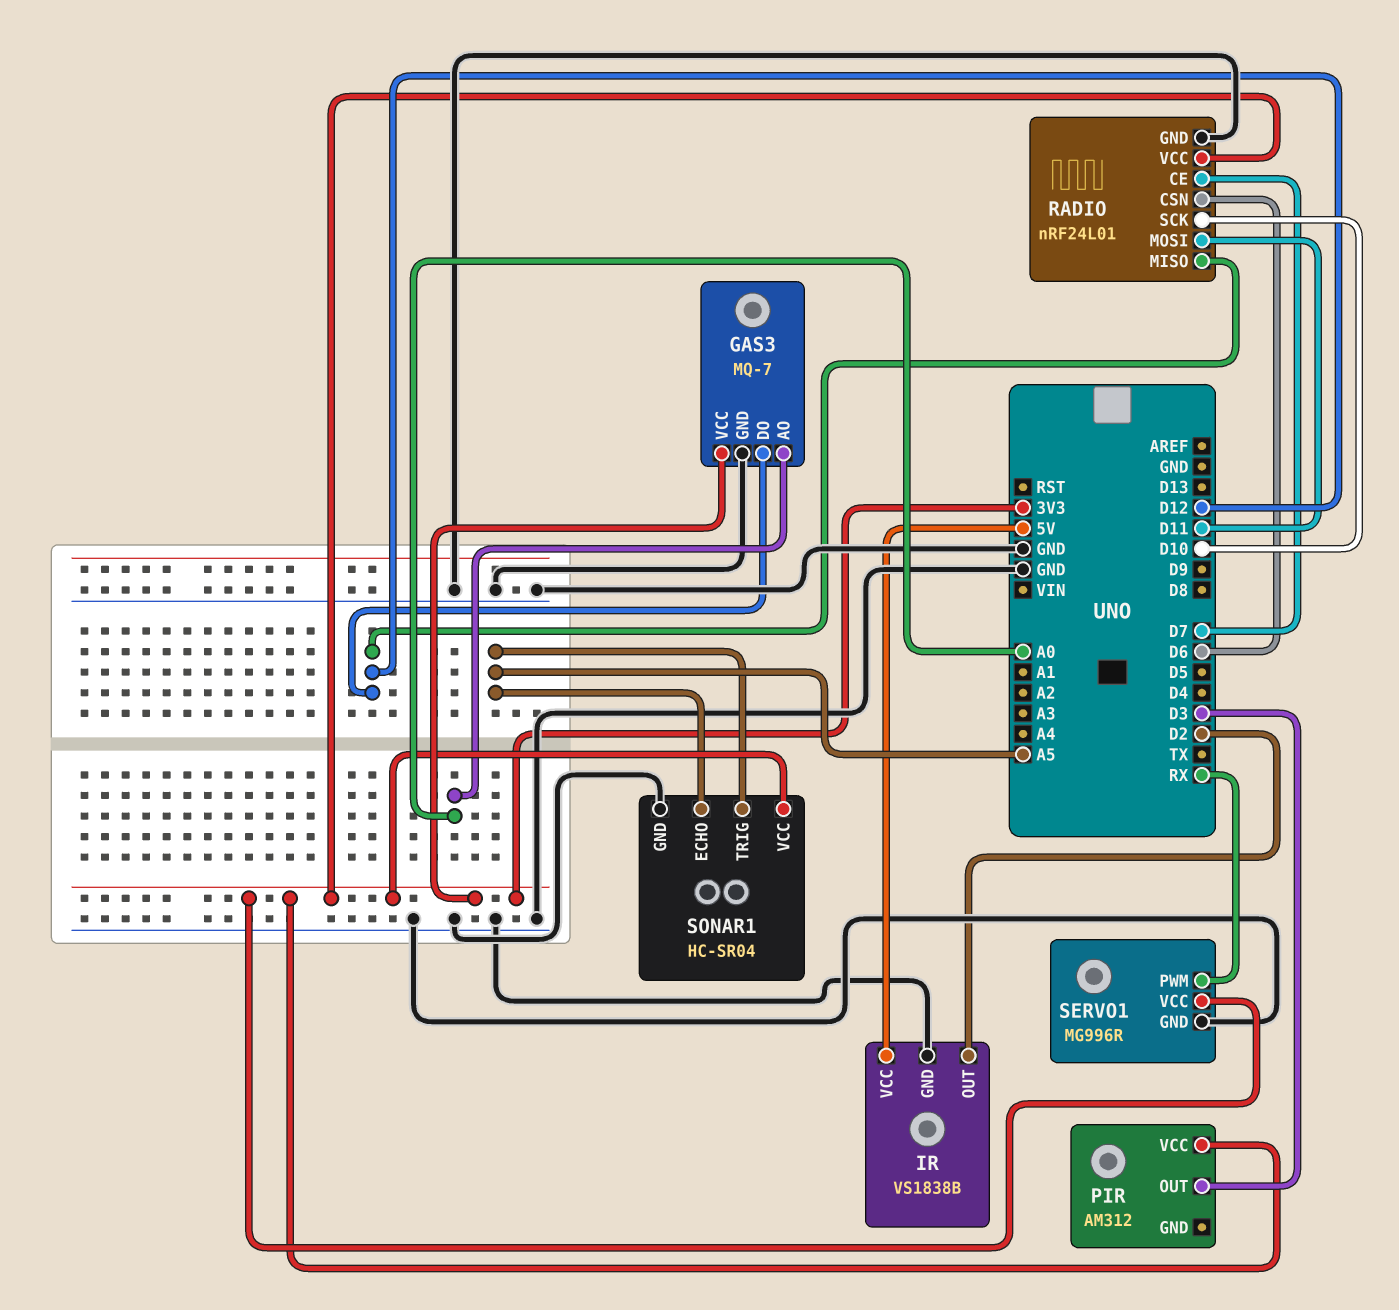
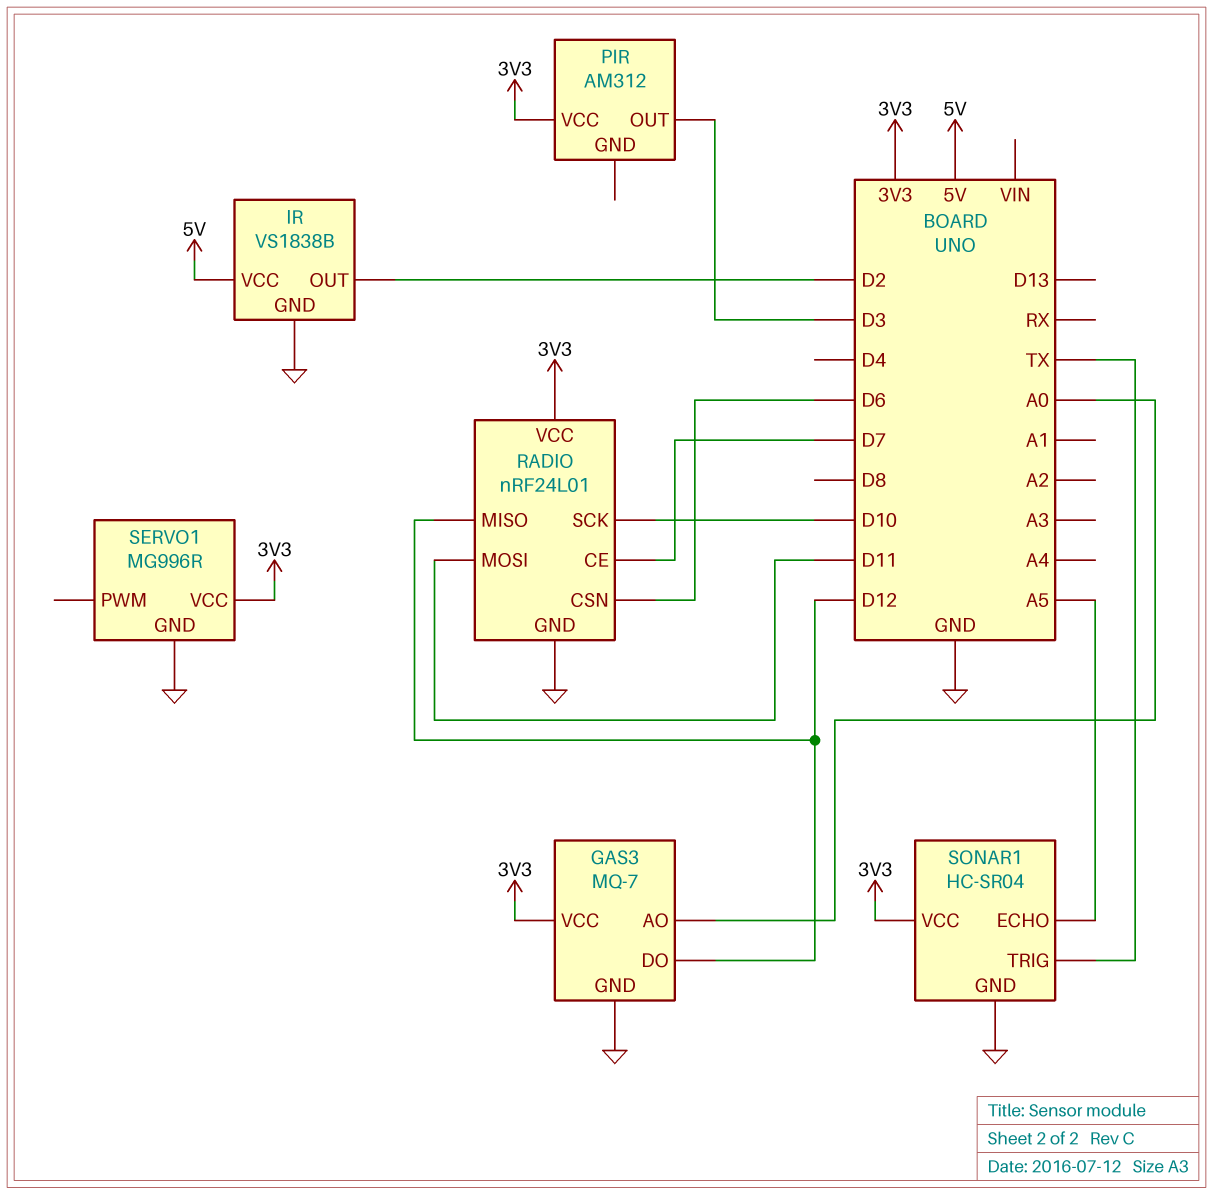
SERVO1 pin PWM: RX -> none
SONAR1 pin TRIG: A5 -> TX

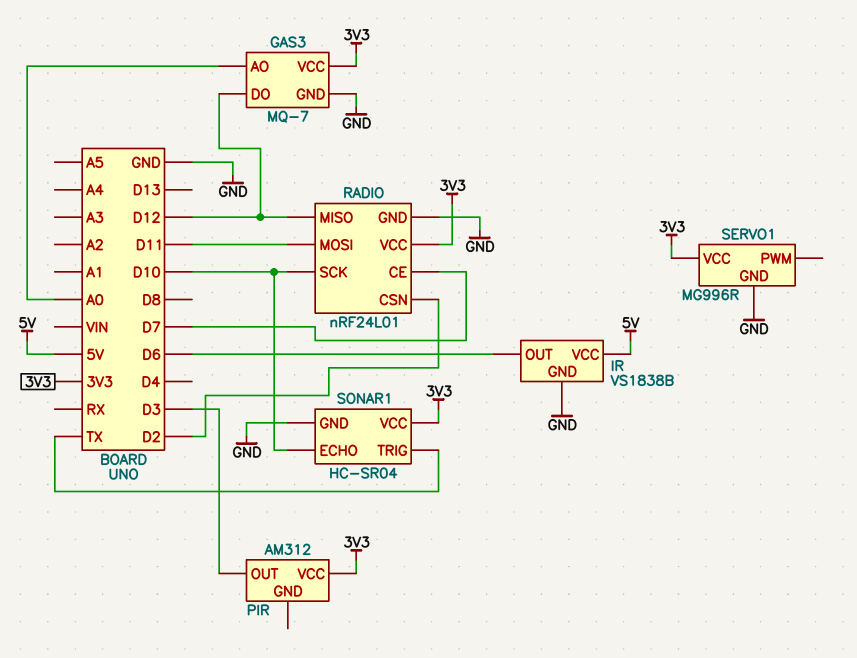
IR pin OUT: D2 -> D6
RADIO pin CSN: D6 -> D2
SONAR1 pin ECHO: A5 -> D10

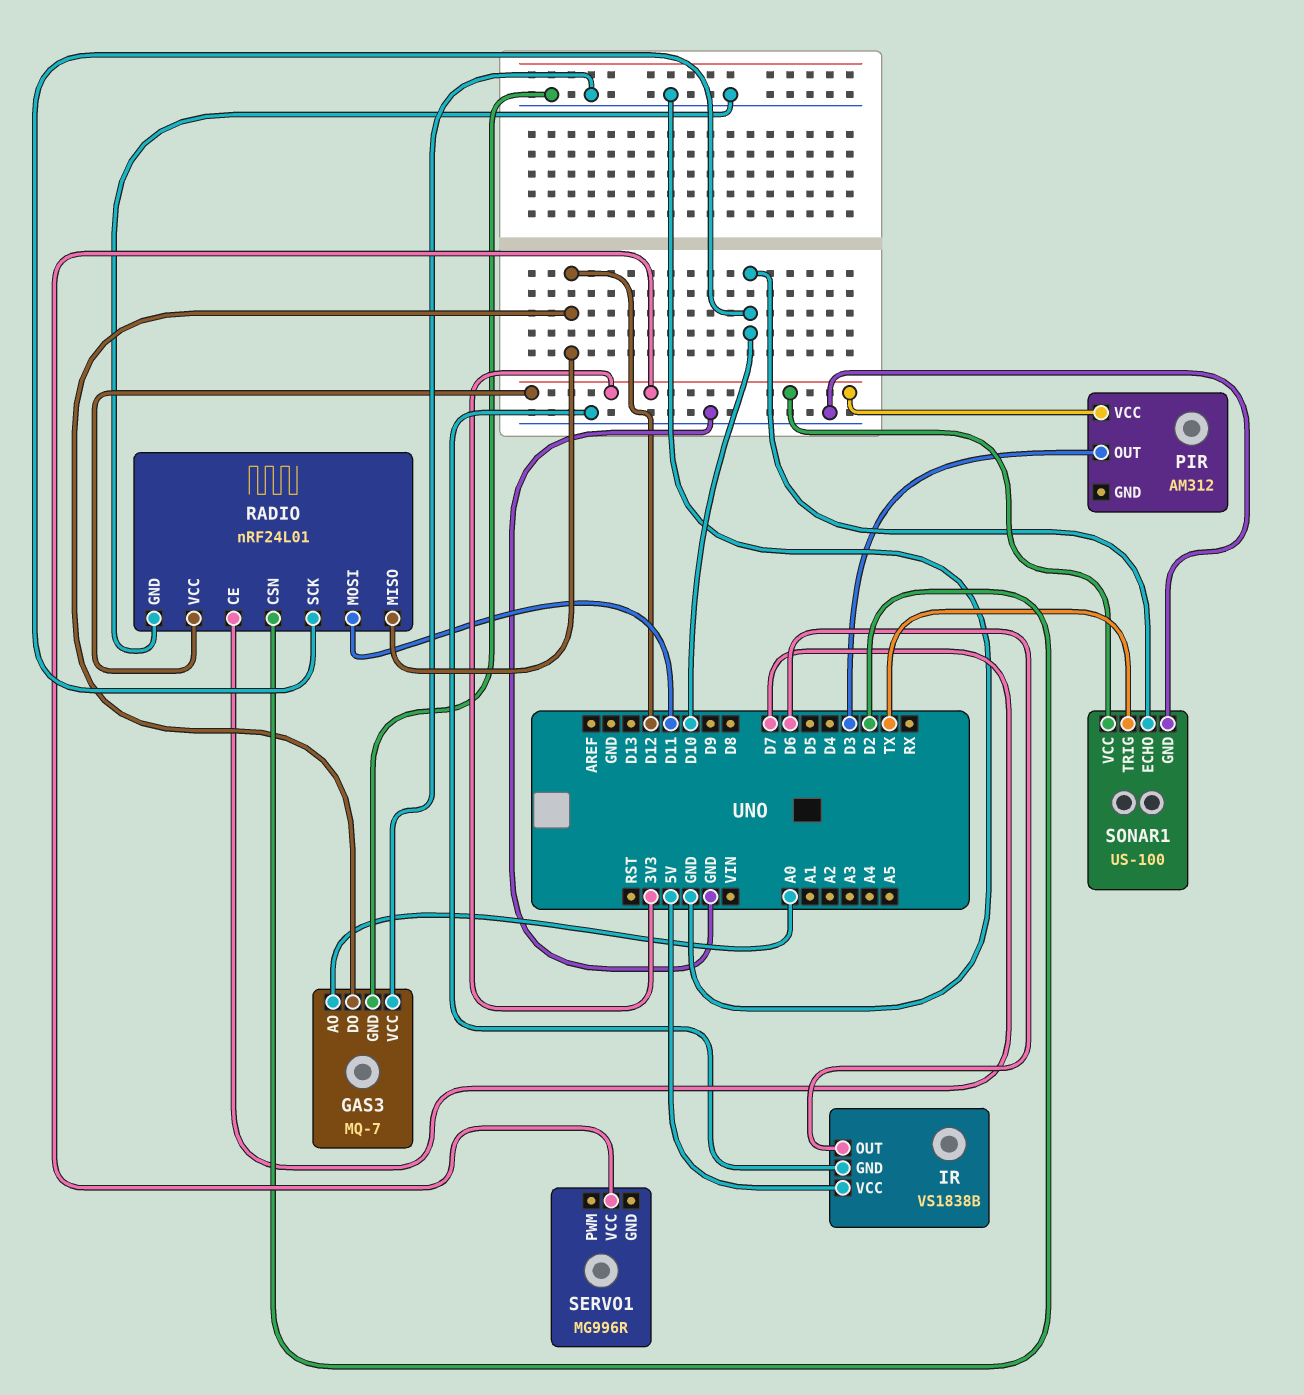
GAS3 pin VCC: 3V3 -> GND
SERVO1 pin GND: GND -> none
SONAR1: HC-SR04 -> US-100

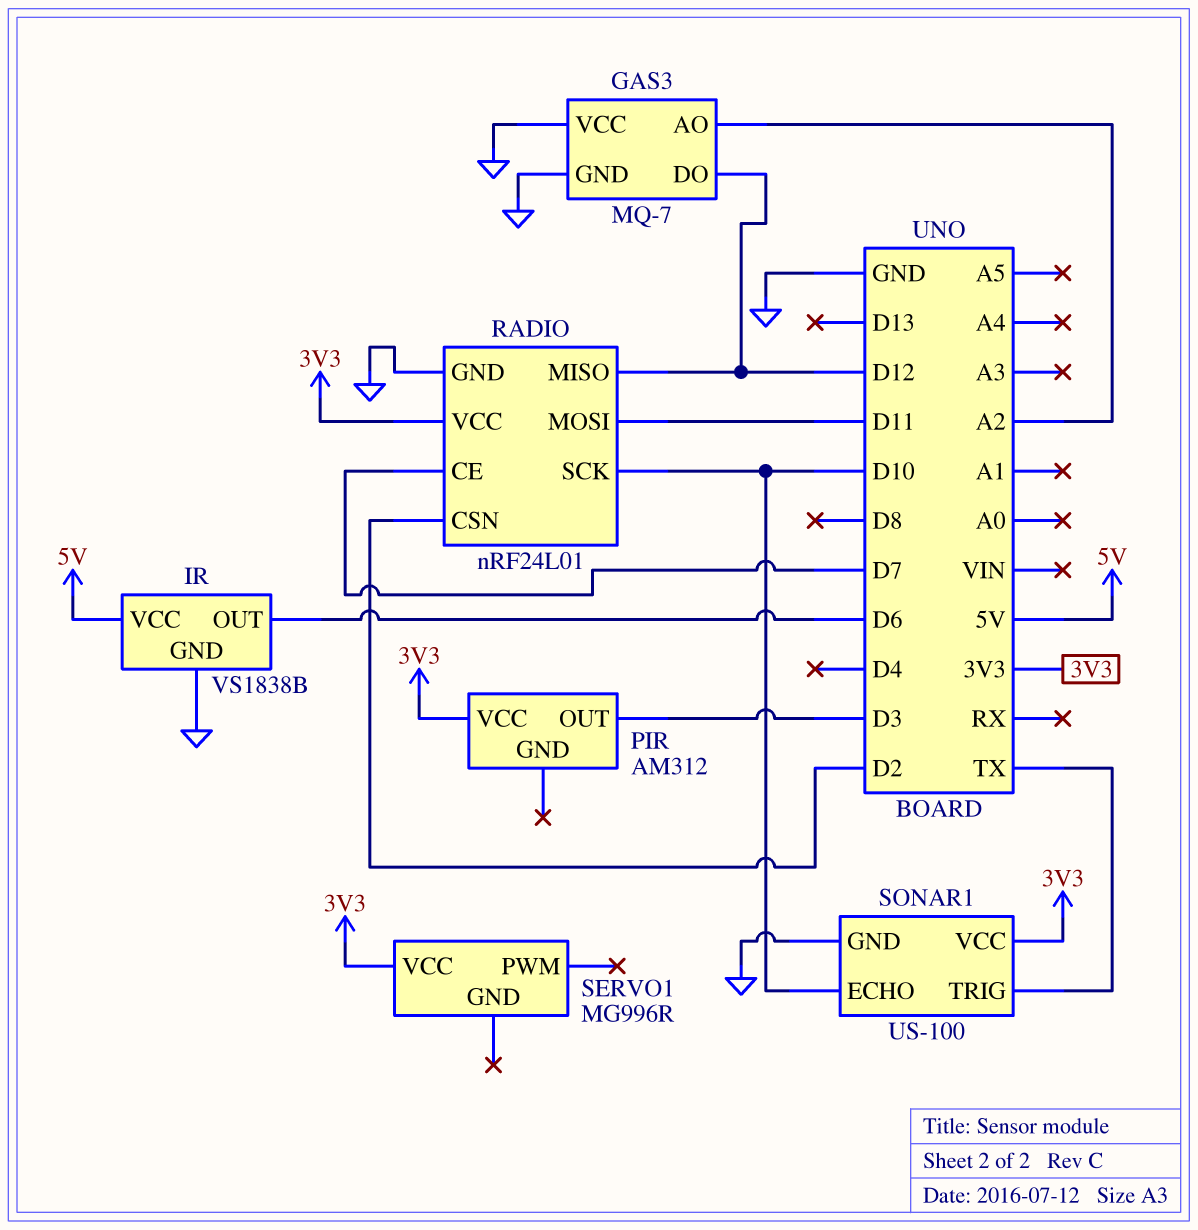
GAS3 pin AO: A0 -> A2

